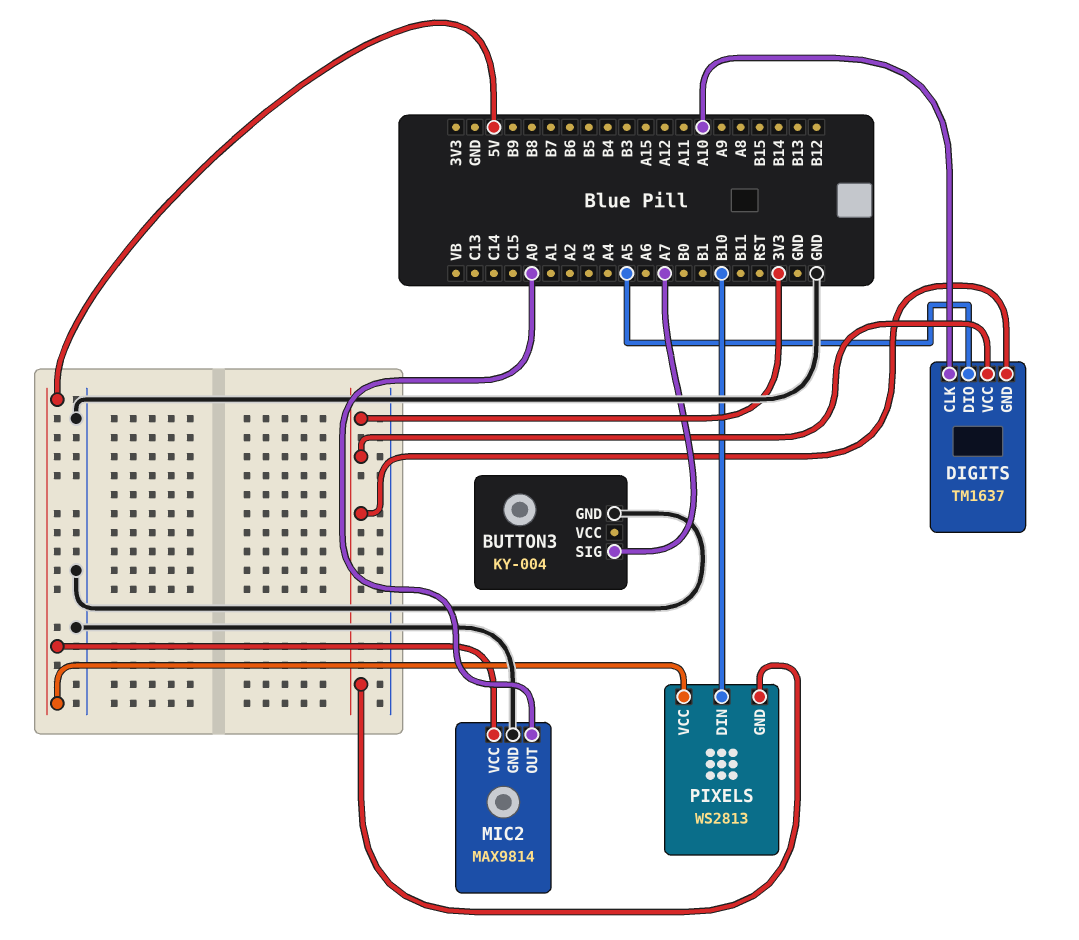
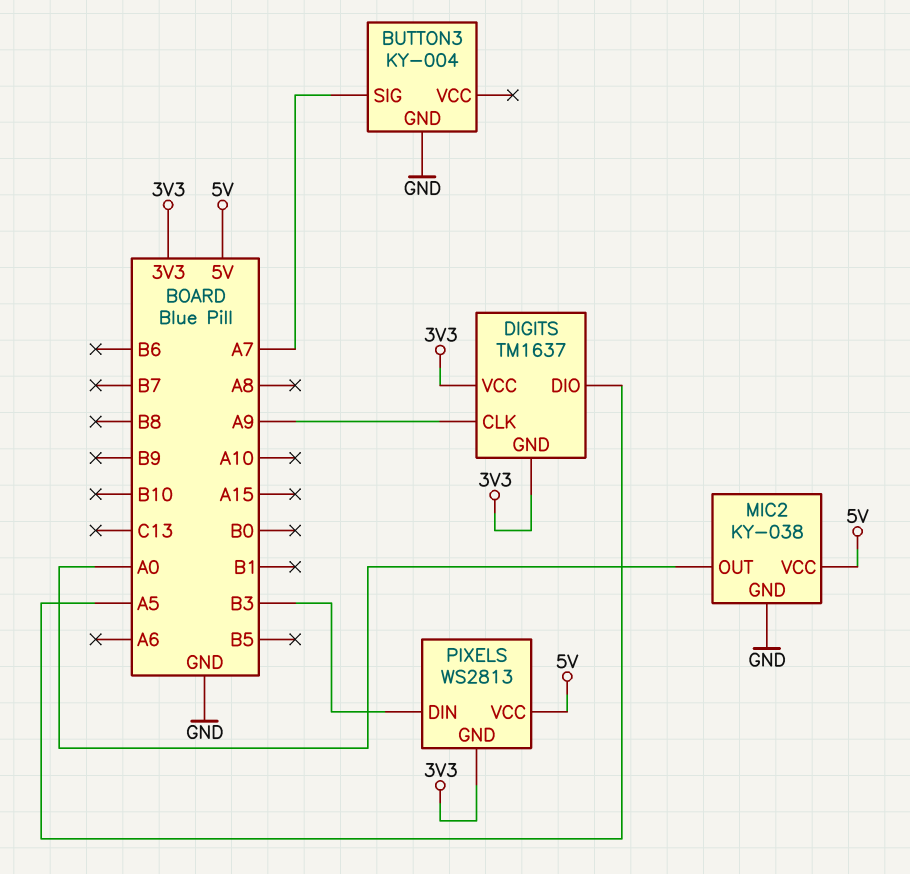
DIGITS pin CLK: A10 -> A9
MIC2: MAX9814 -> KY-038
PIXELS pin DIN: B10 -> B3

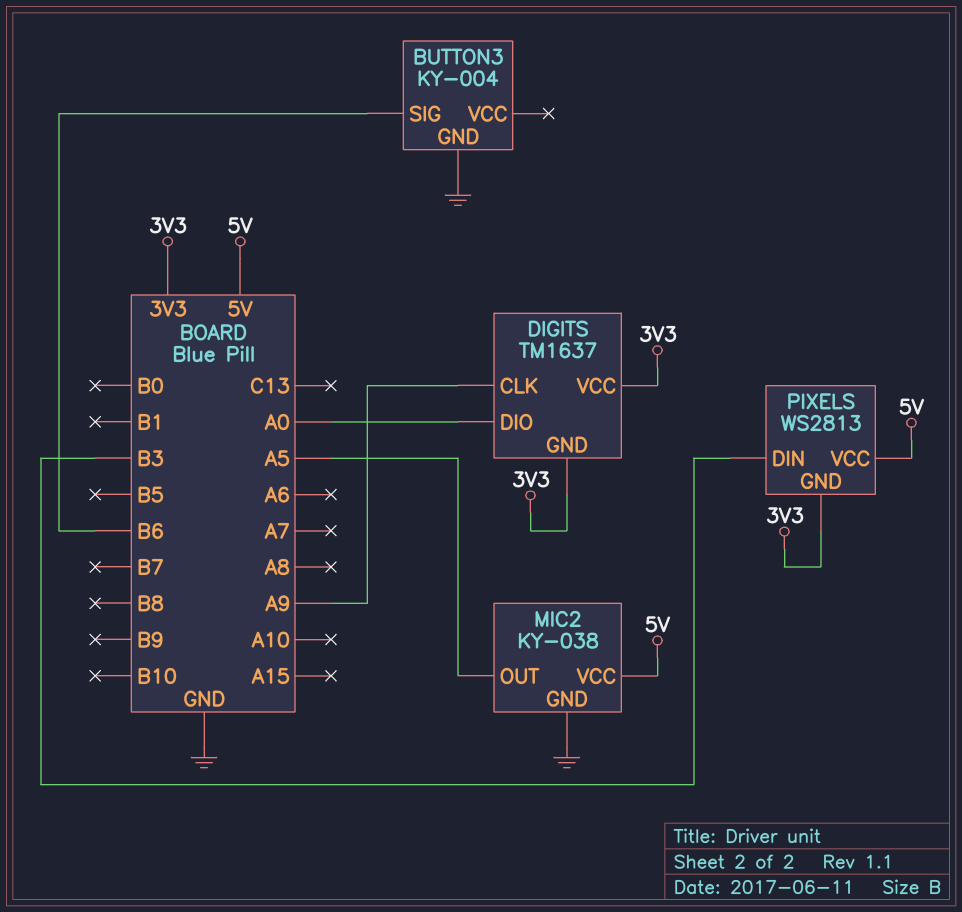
BUTTON3 pin SIG: A7 -> B6
DIGITS pin DIO: A5 -> A0
MIC2 pin OUT: A0 -> A5

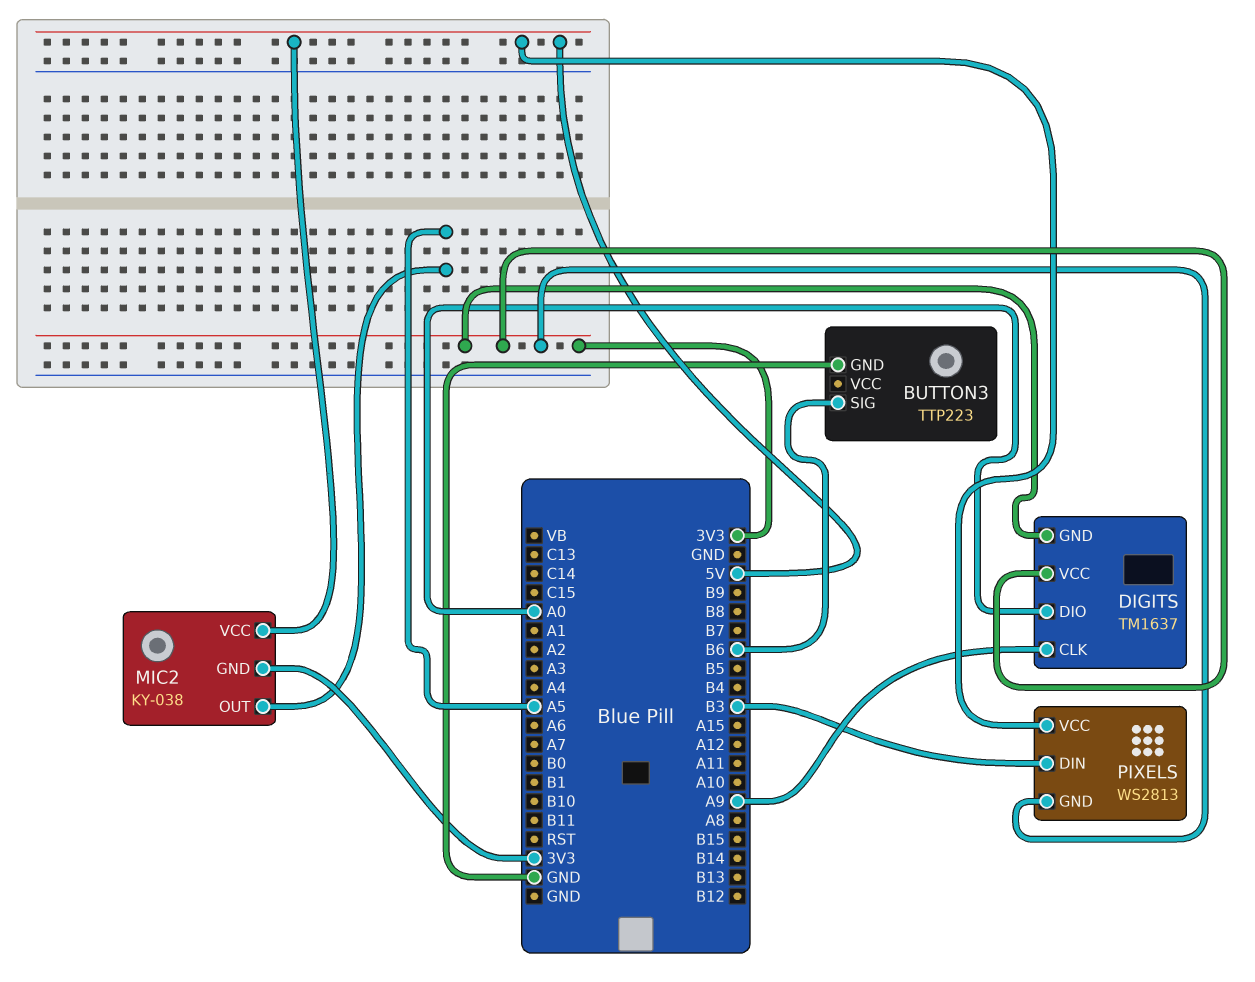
BUTTON3: KY-004 -> TTP223
MIC2 pin GND: GND -> 3V3

